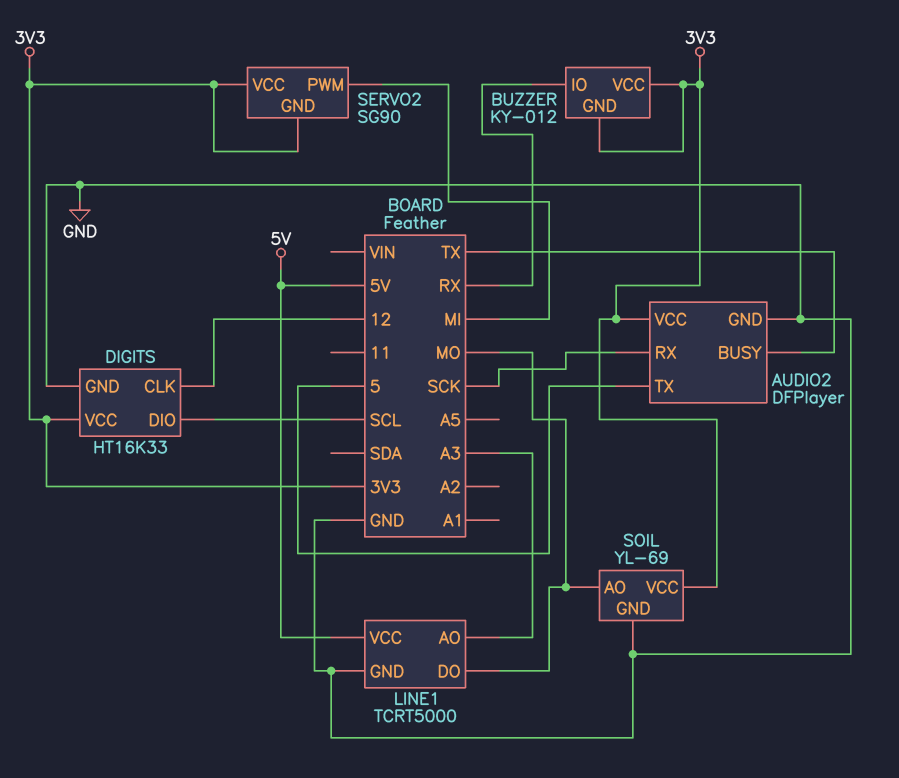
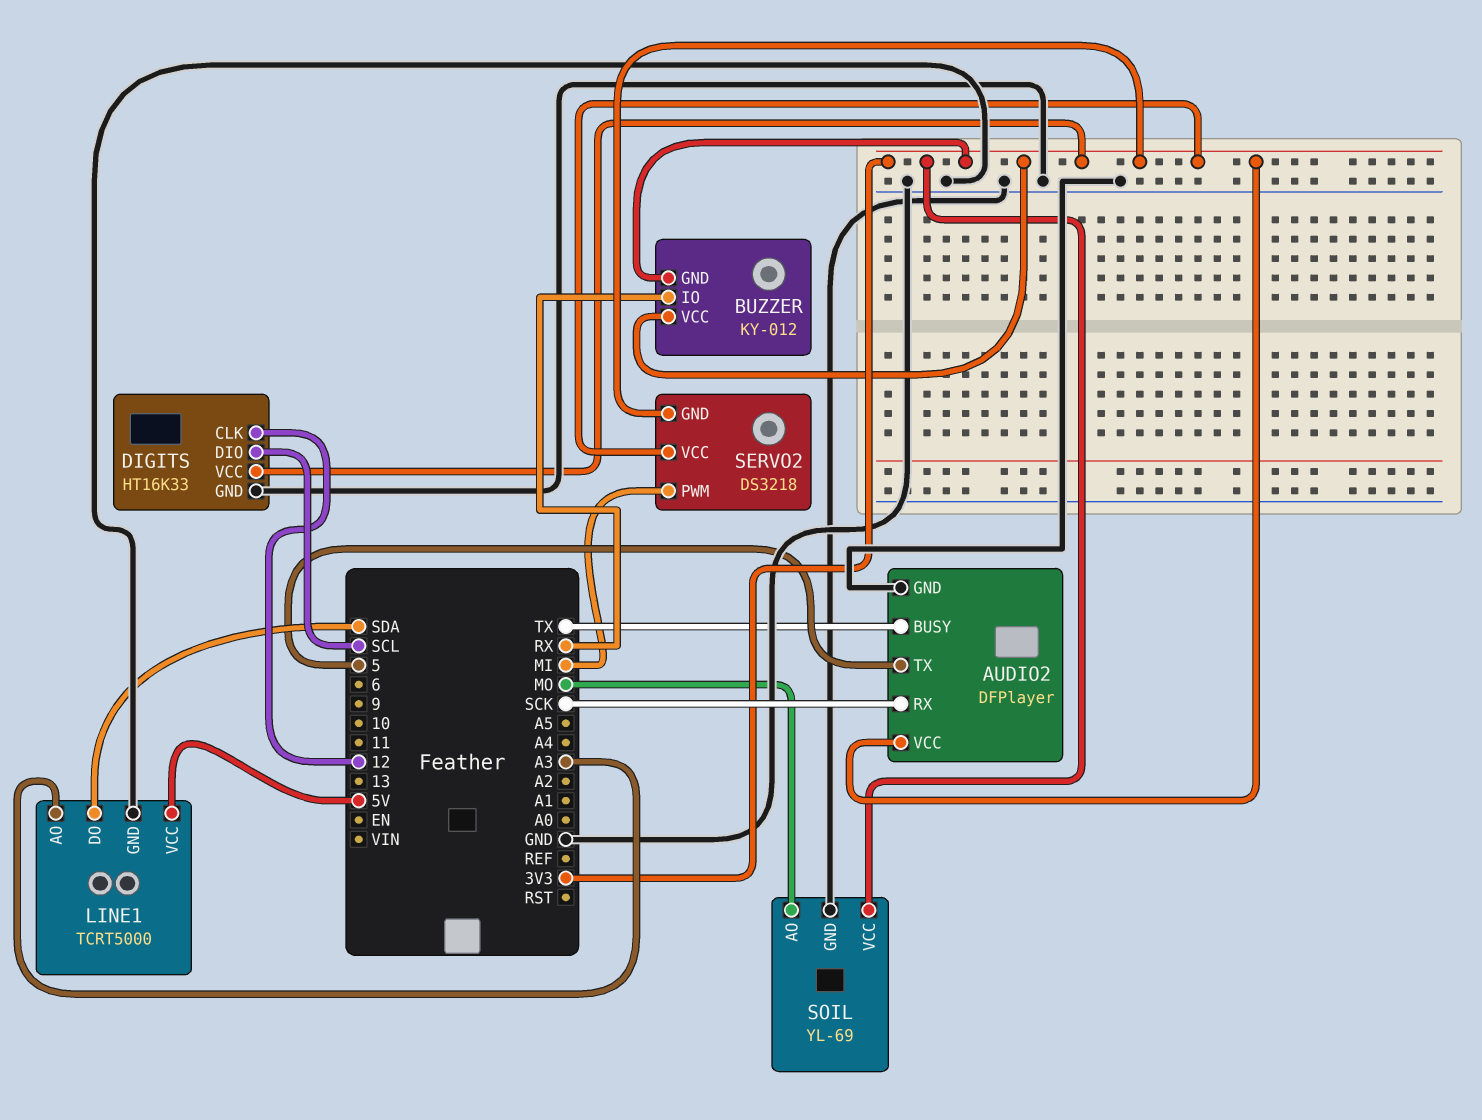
LINE1 pin DO: MO -> SDA
SERVO2: SG90 -> DS3218

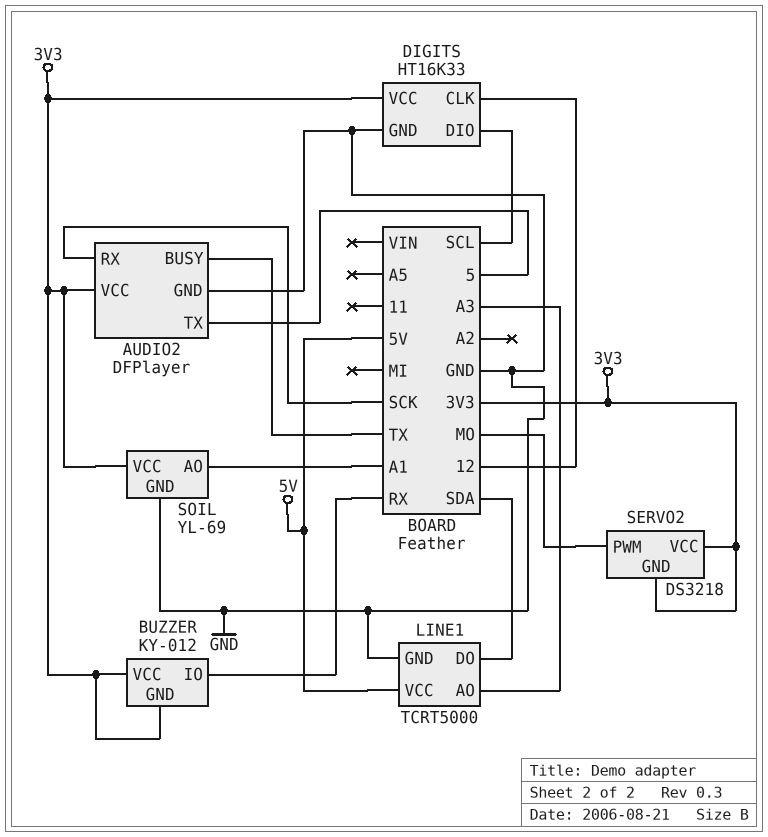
SERVO2 pin PWM: MI -> MO
SOIL pin AO: MO -> A1

